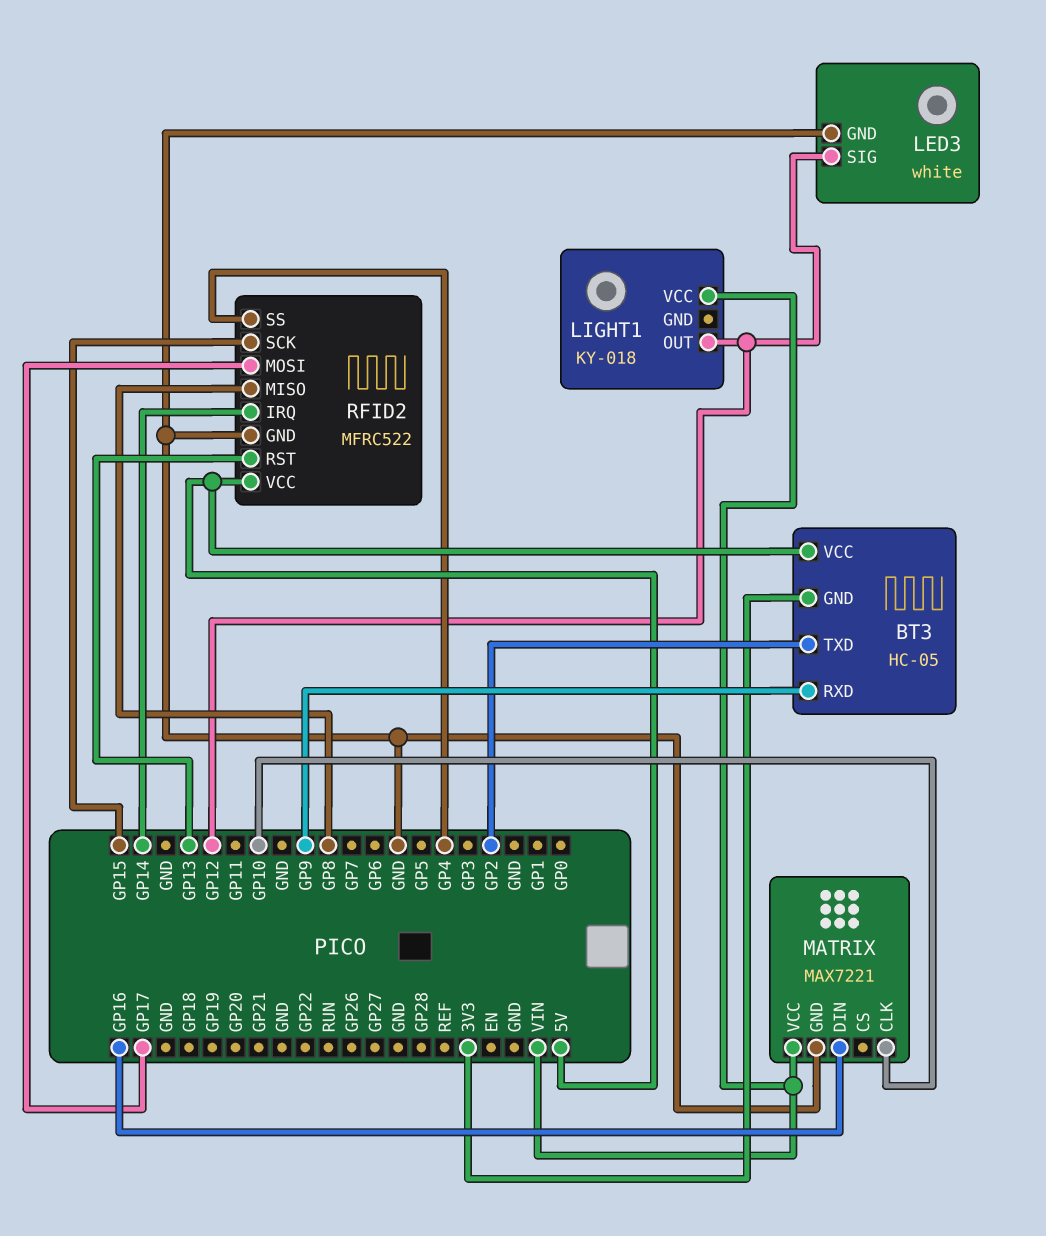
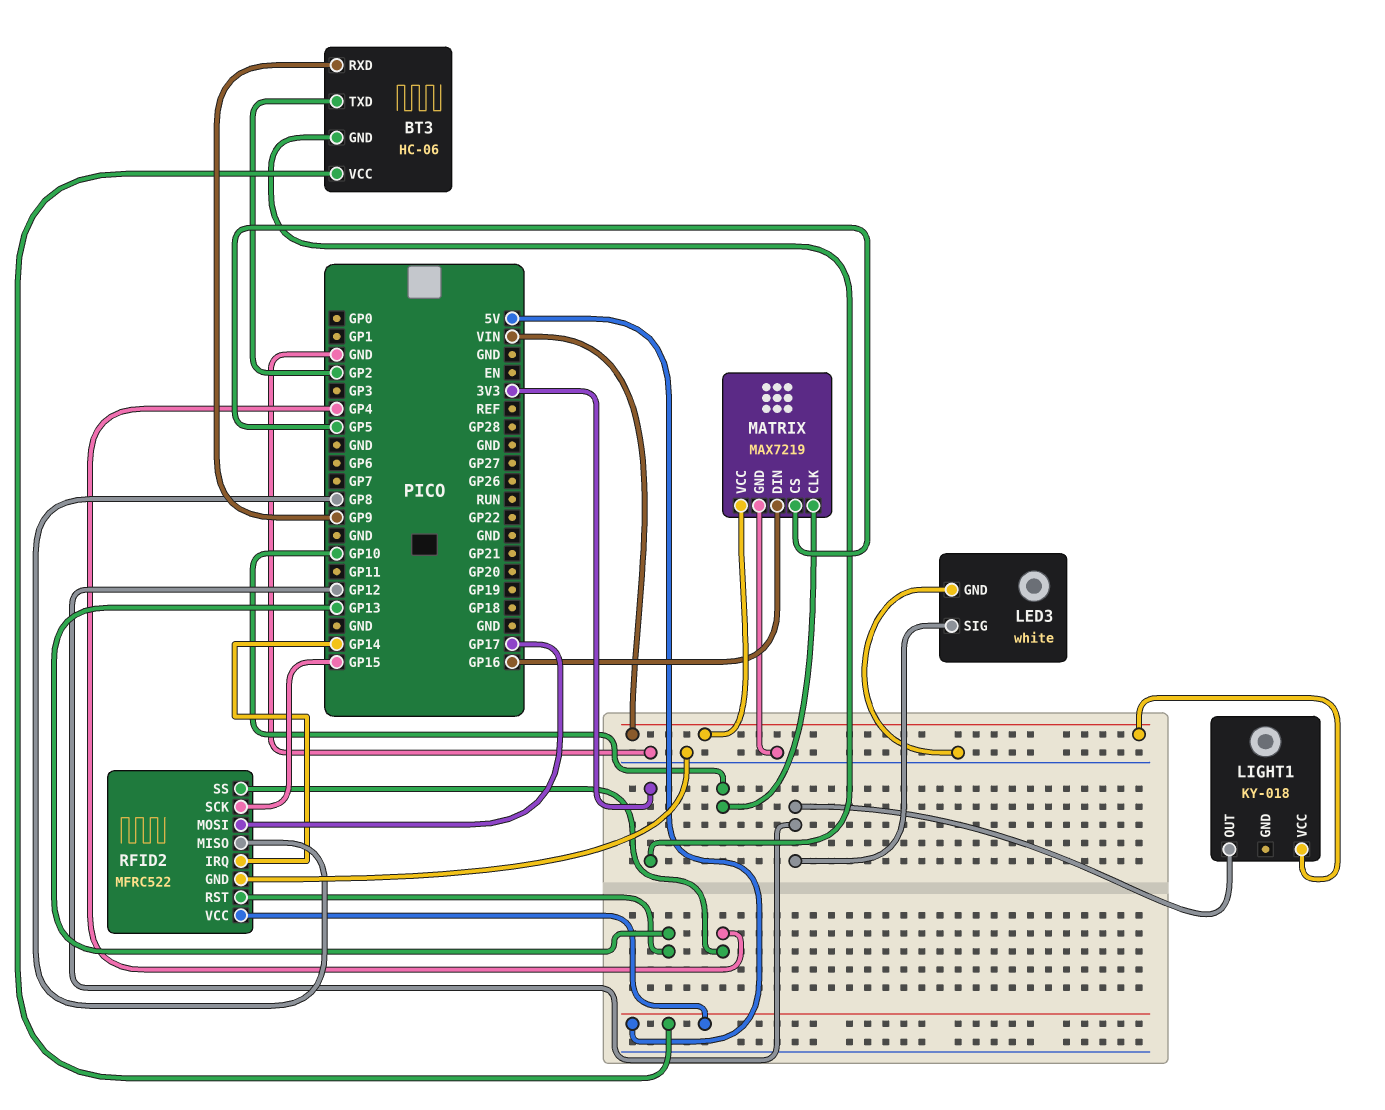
BT3: HC-05 -> HC-06
MATRIX: MAX7221 -> MAX7219
MATRIX pin CS: none -> GP5

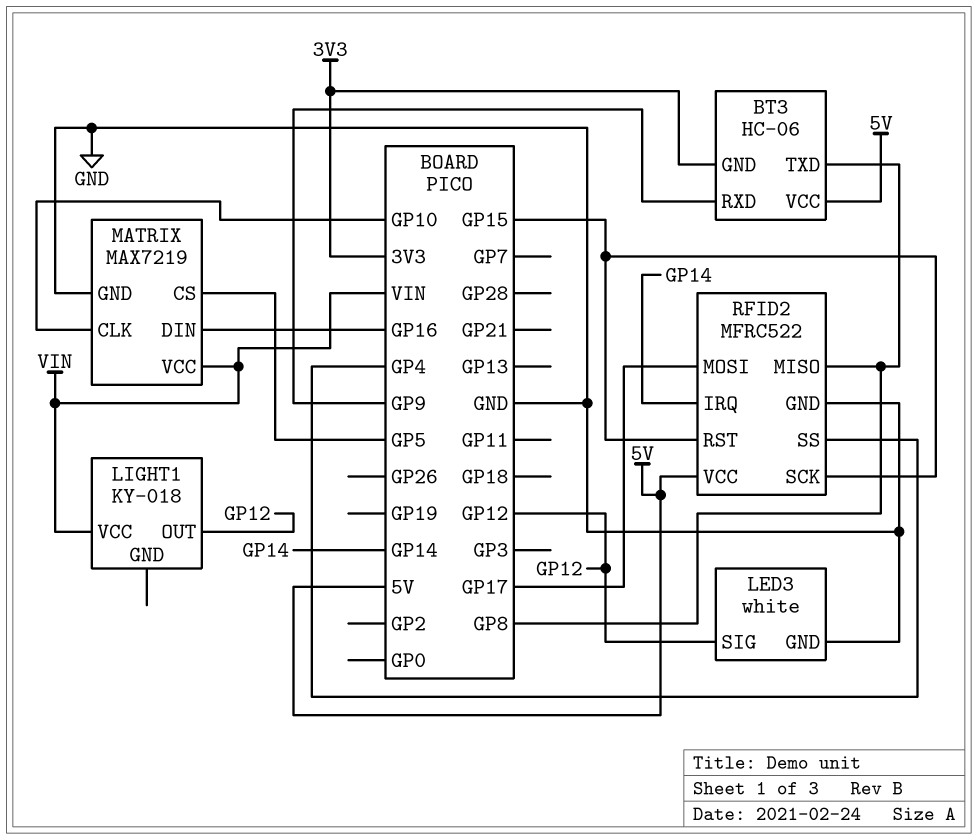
BT3 pin TXD: GP2 -> GP8
RFID2 pin RST: GP13 -> GP15

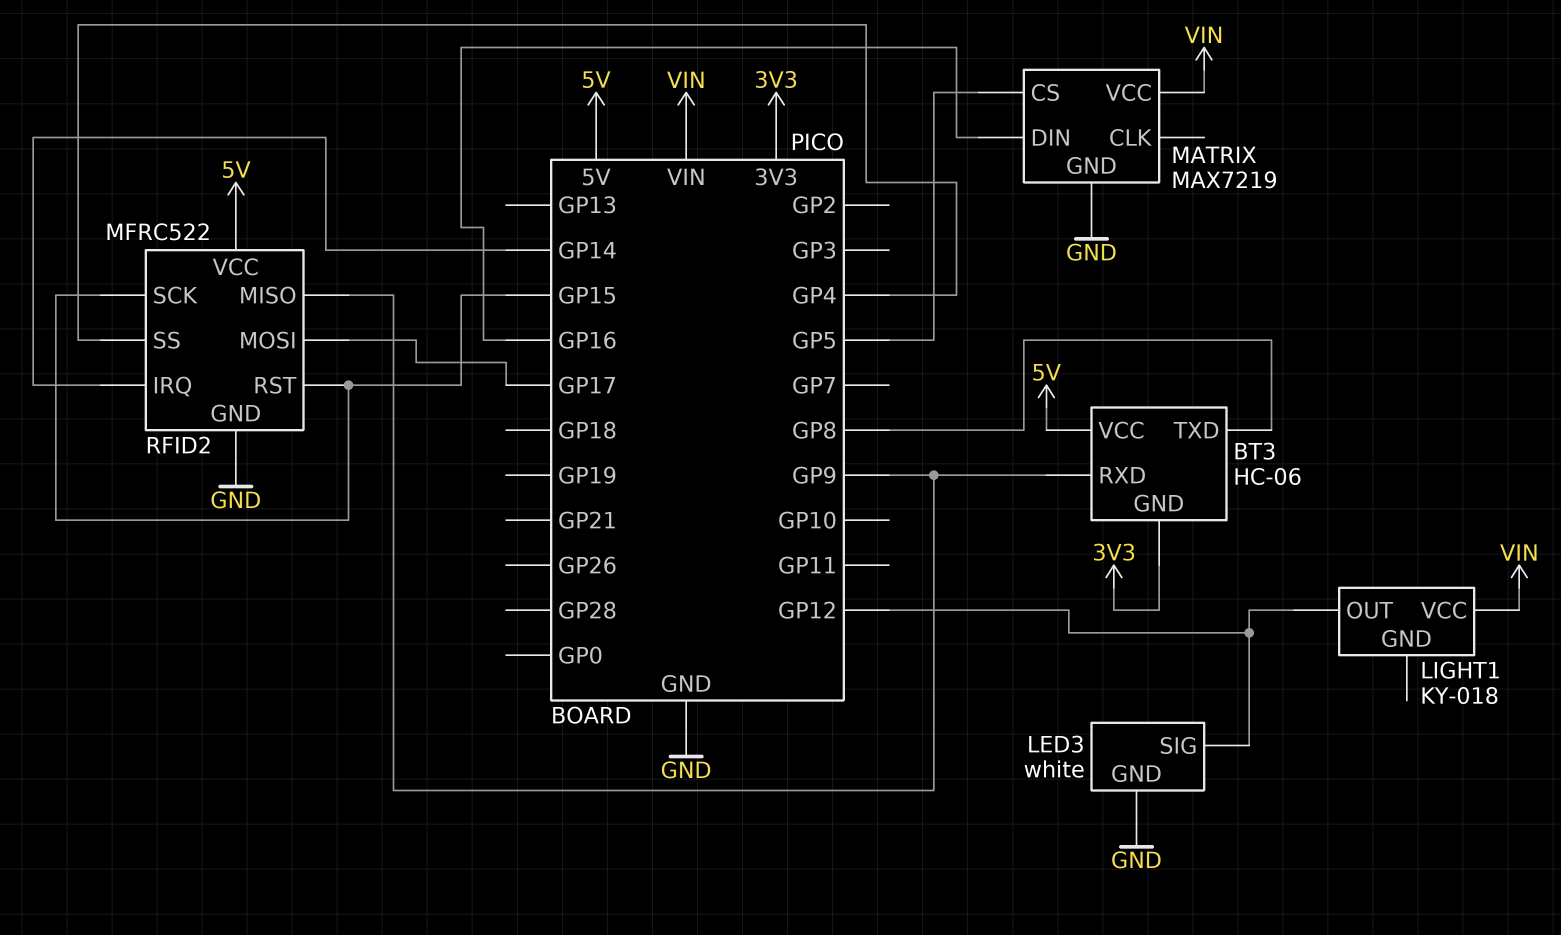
MATRIX pin CLK: GP10 -> none
RFID2 pin MISO: GP8 -> GP9

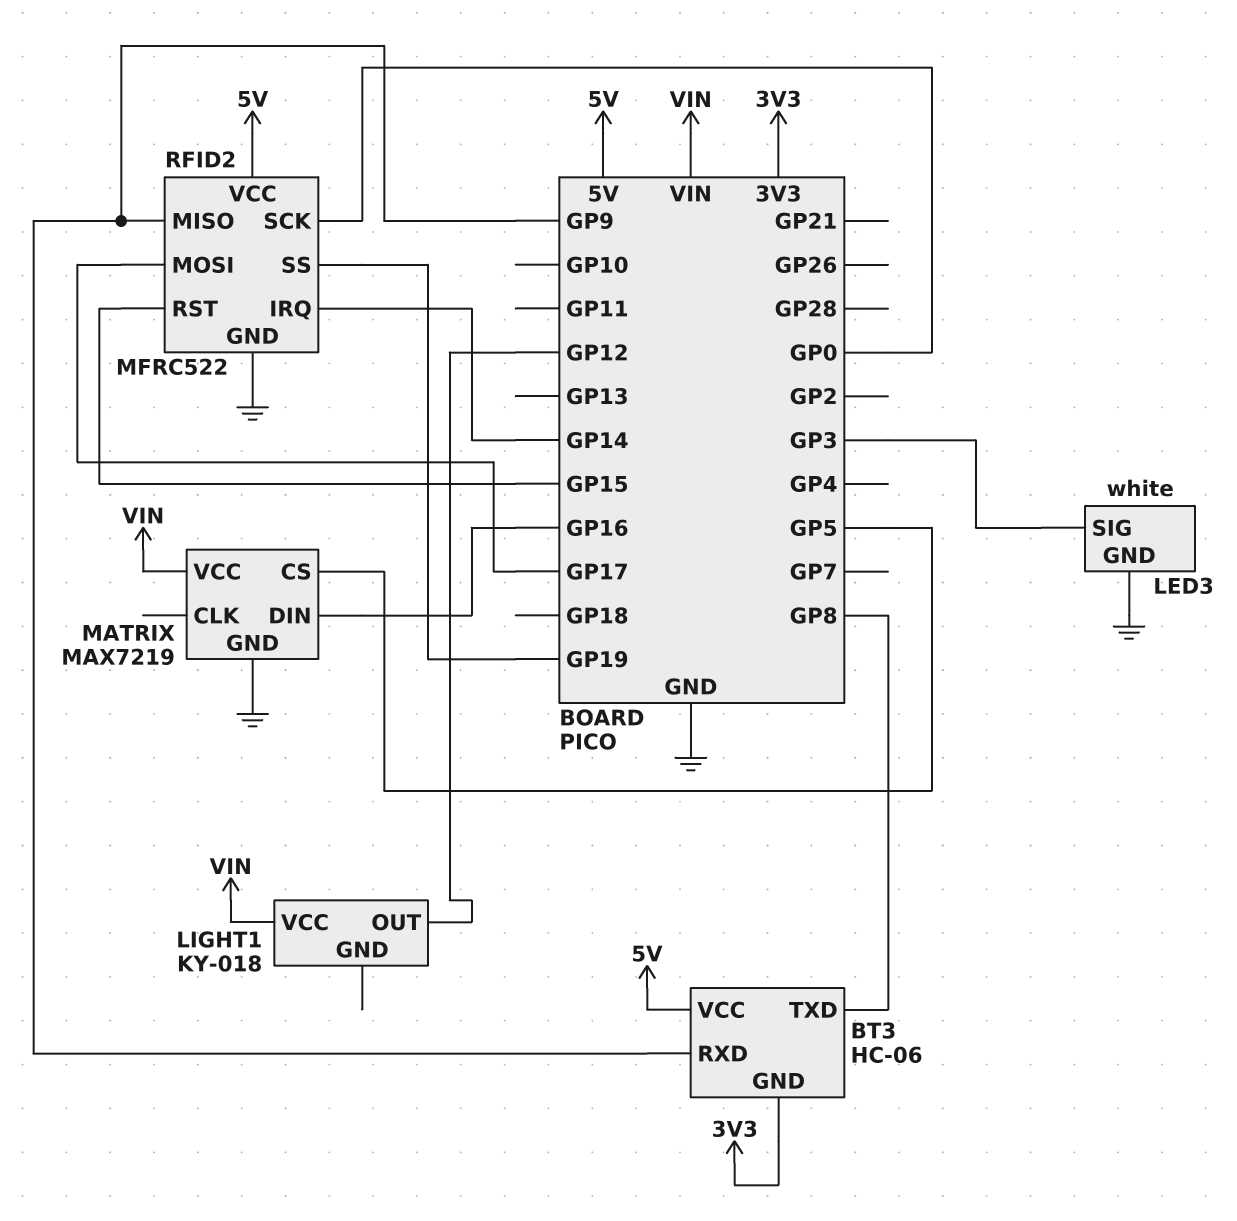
LED3 pin SIG: GP12 -> GP3
RFID2 pin SCK: GP15 -> GP0
RFID2 pin SS: GP4 -> GP19

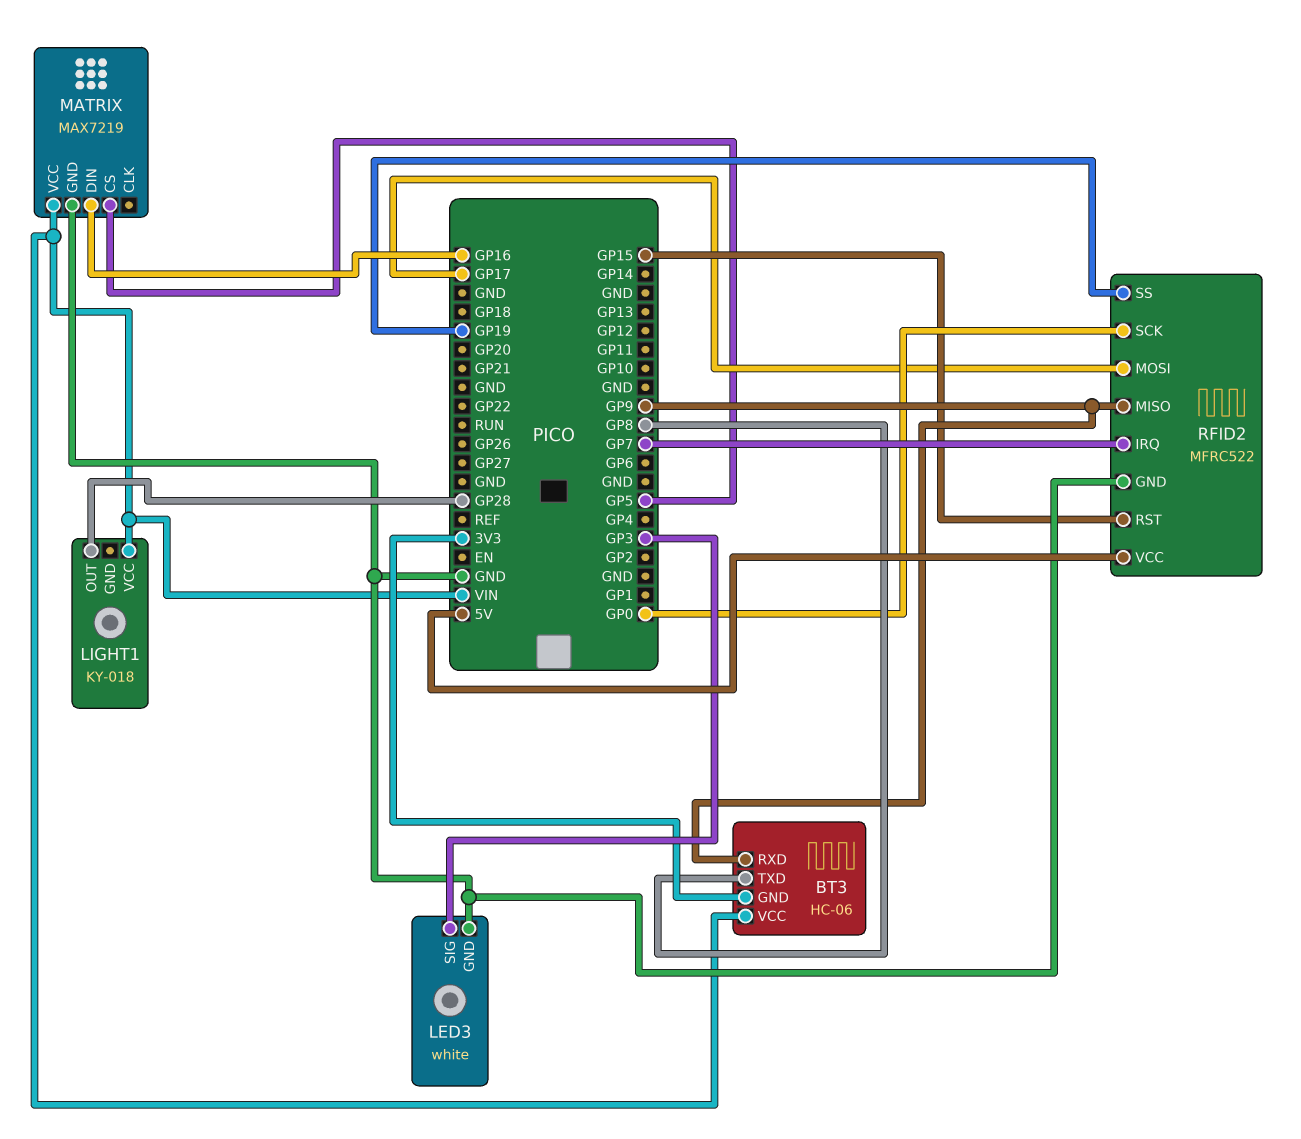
BT3 pin VCC: 5V -> VIN
LIGHT1 pin OUT: GP12 -> GP28
RFID2 pin IRQ: GP14 -> GP7

